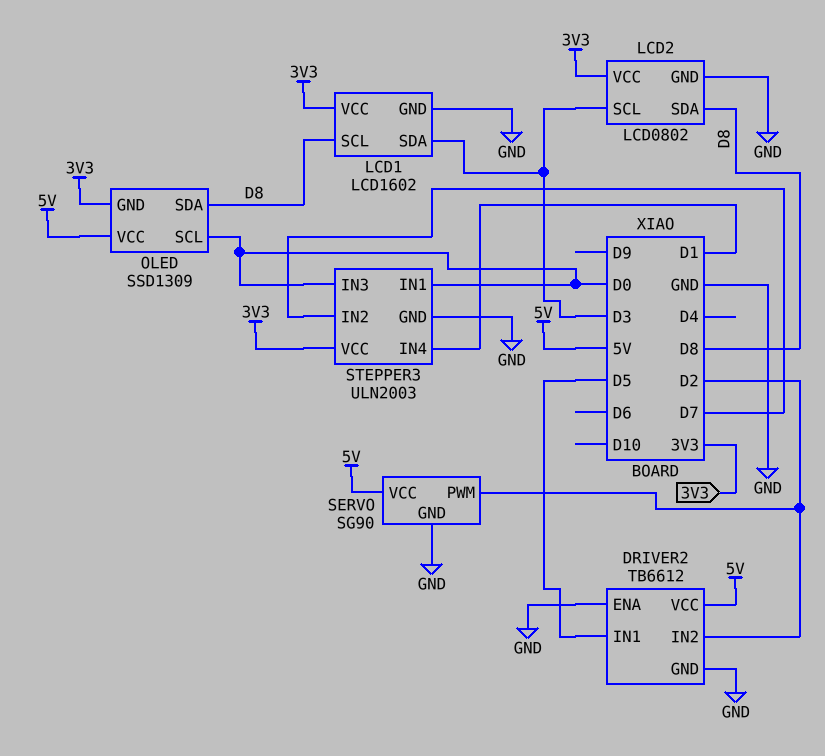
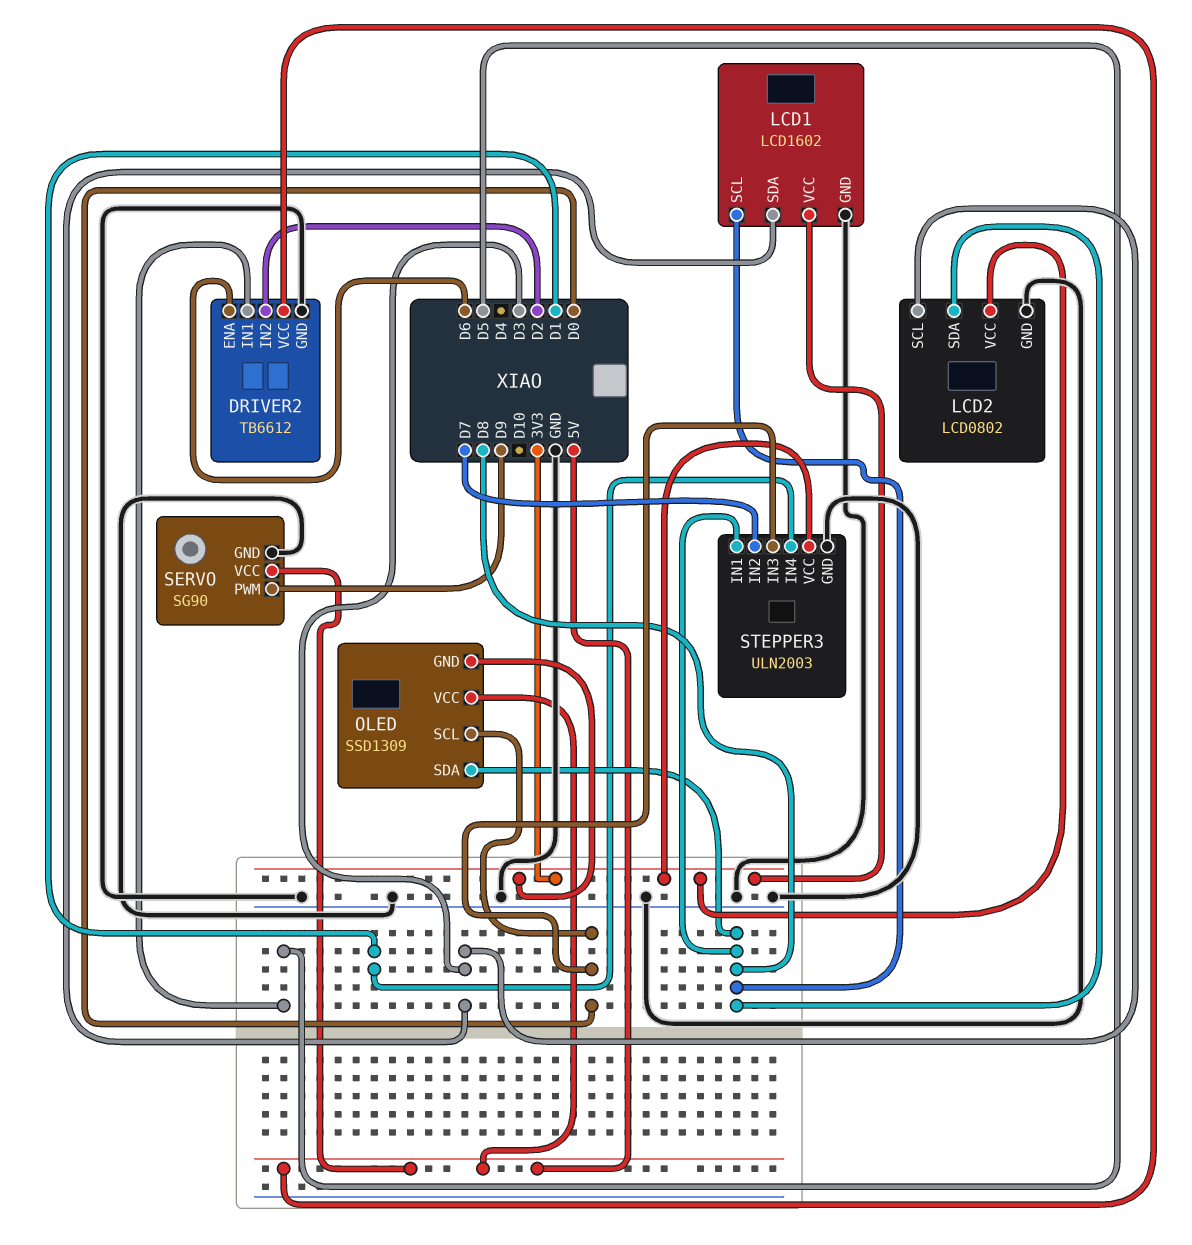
DRIVER2 pin ENA: GND -> D6
SERVO pin PWM: D2 -> D9
STEPPER3 pin IN1: D0 -> D8

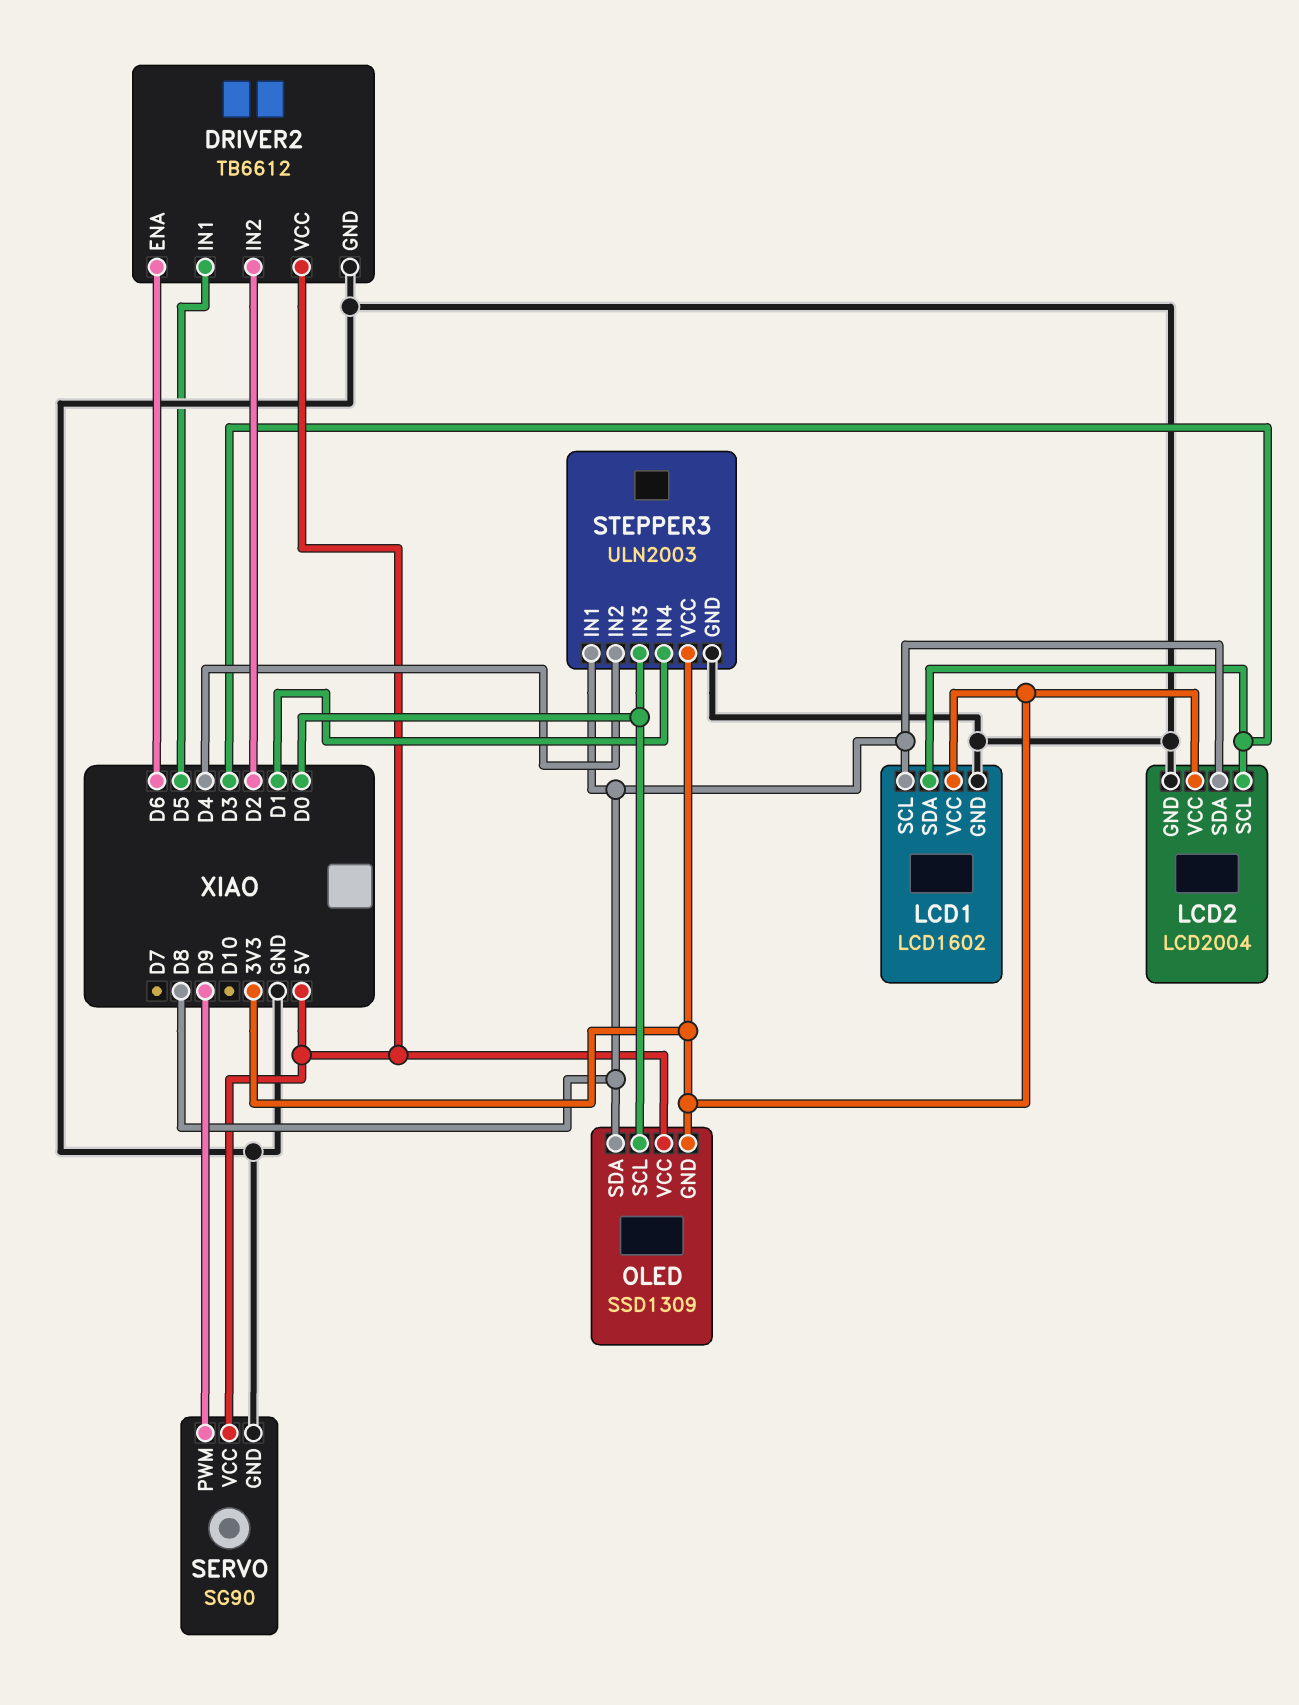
LCD2: LCD0802 -> LCD2004
STEPPER3 pin IN2: D7 -> D4

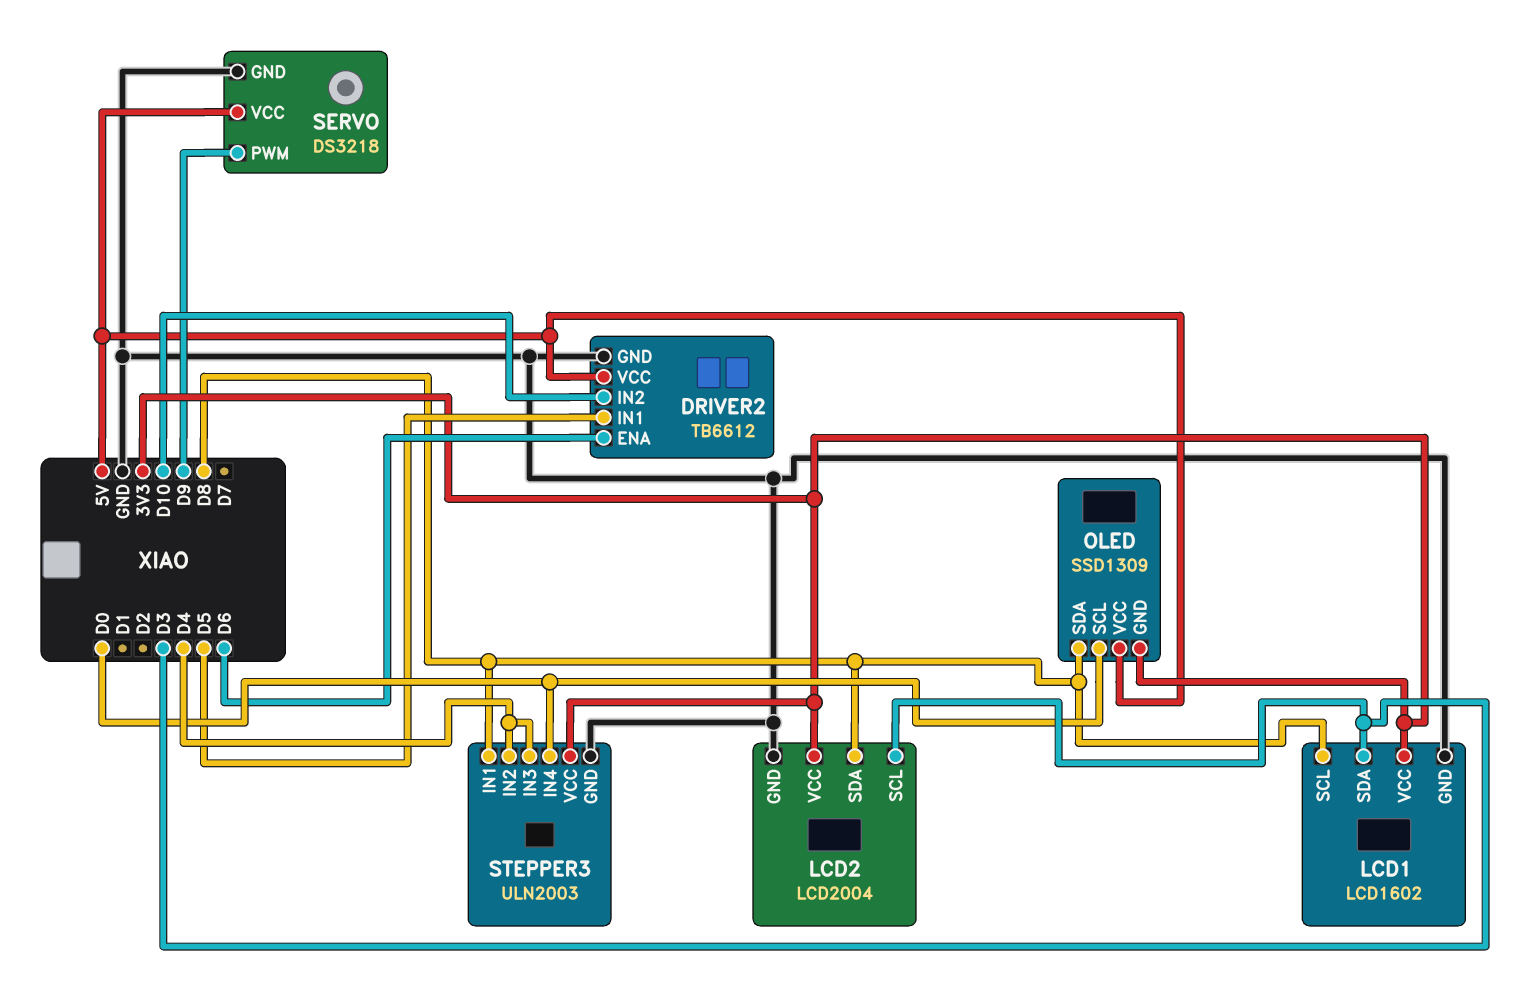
DRIVER2 pin IN2: D2 -> D10
SERVO: SG90 -> DS3218
STEPPER3 pin IN3: D0 -> D4
STEPPER3 pin IN4: D1 -> D0

